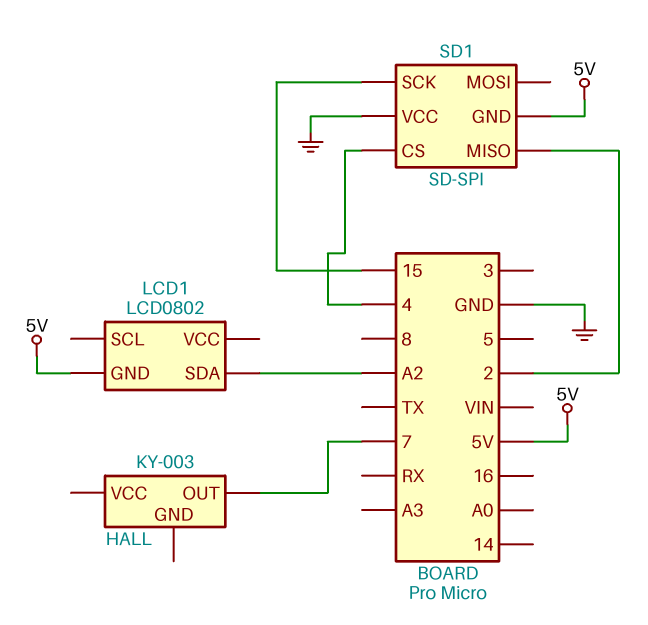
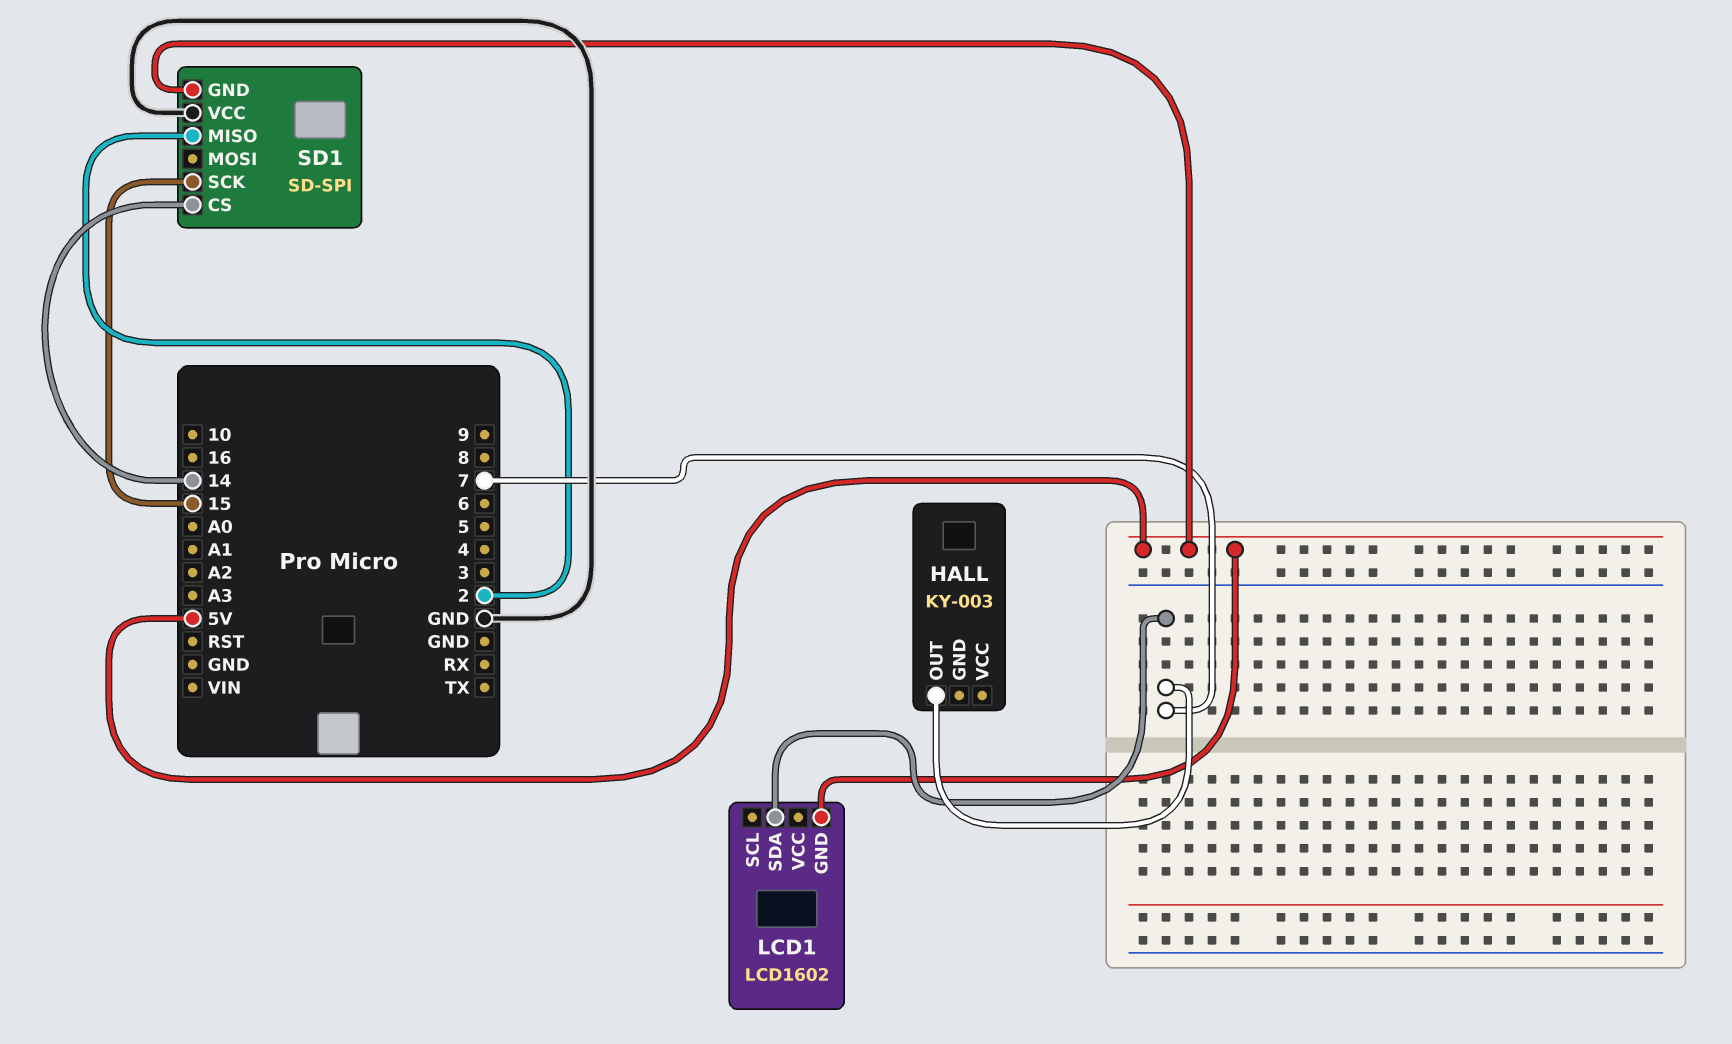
LCD1: LCD0802 -> LCD1602
LCD1 pin SDA: A2 -> 7
SD1 pin CS: 4 -> 14

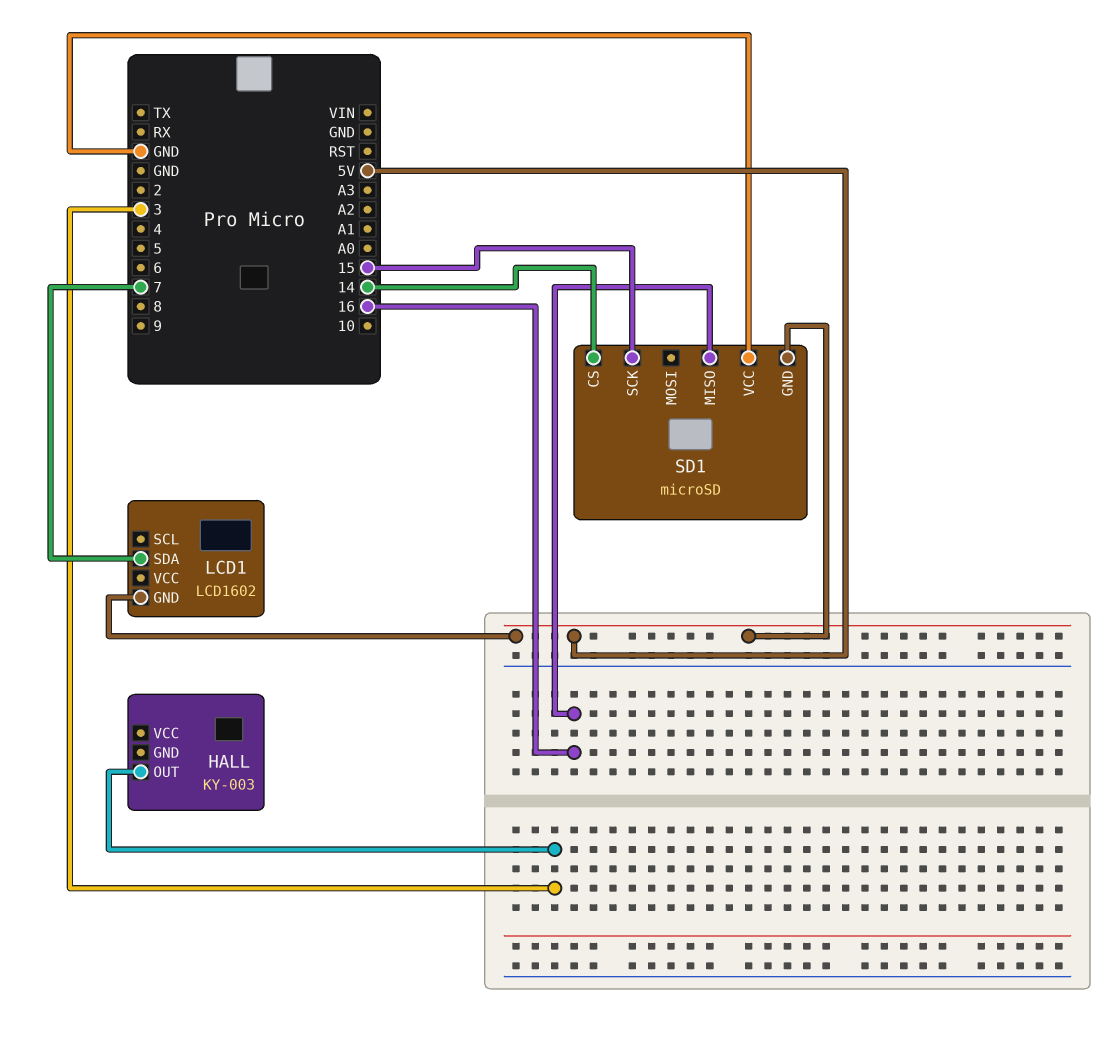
HALL pin OUT: 7 -> 3
SD1: SD-SPI -> microSD
SD1 pin MISO: 2 -> 16

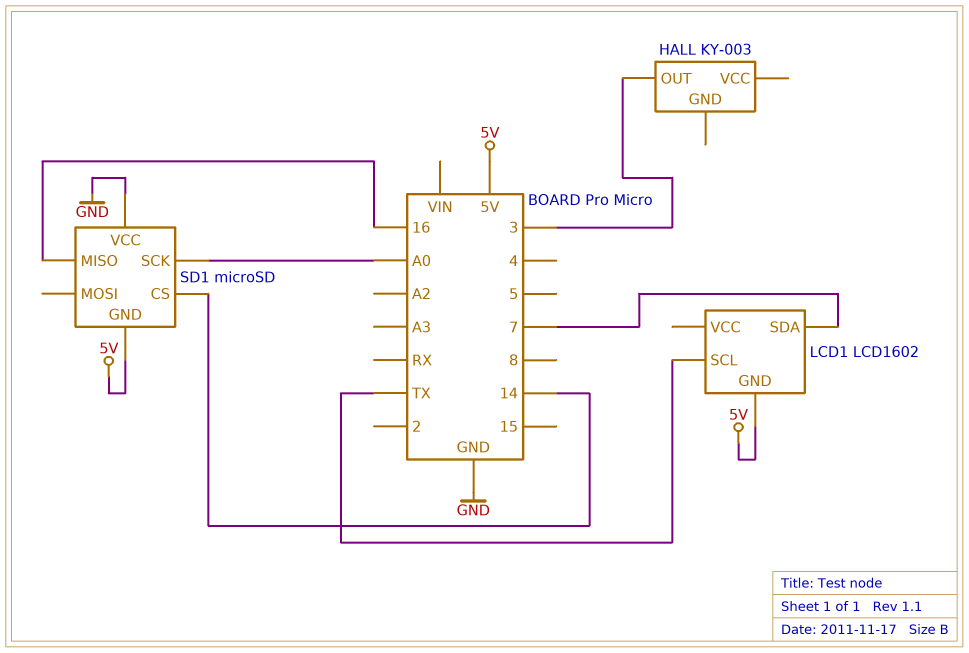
LCD1 pin SCL: none -> TX
SD1 pin SCK: 15 -> A0

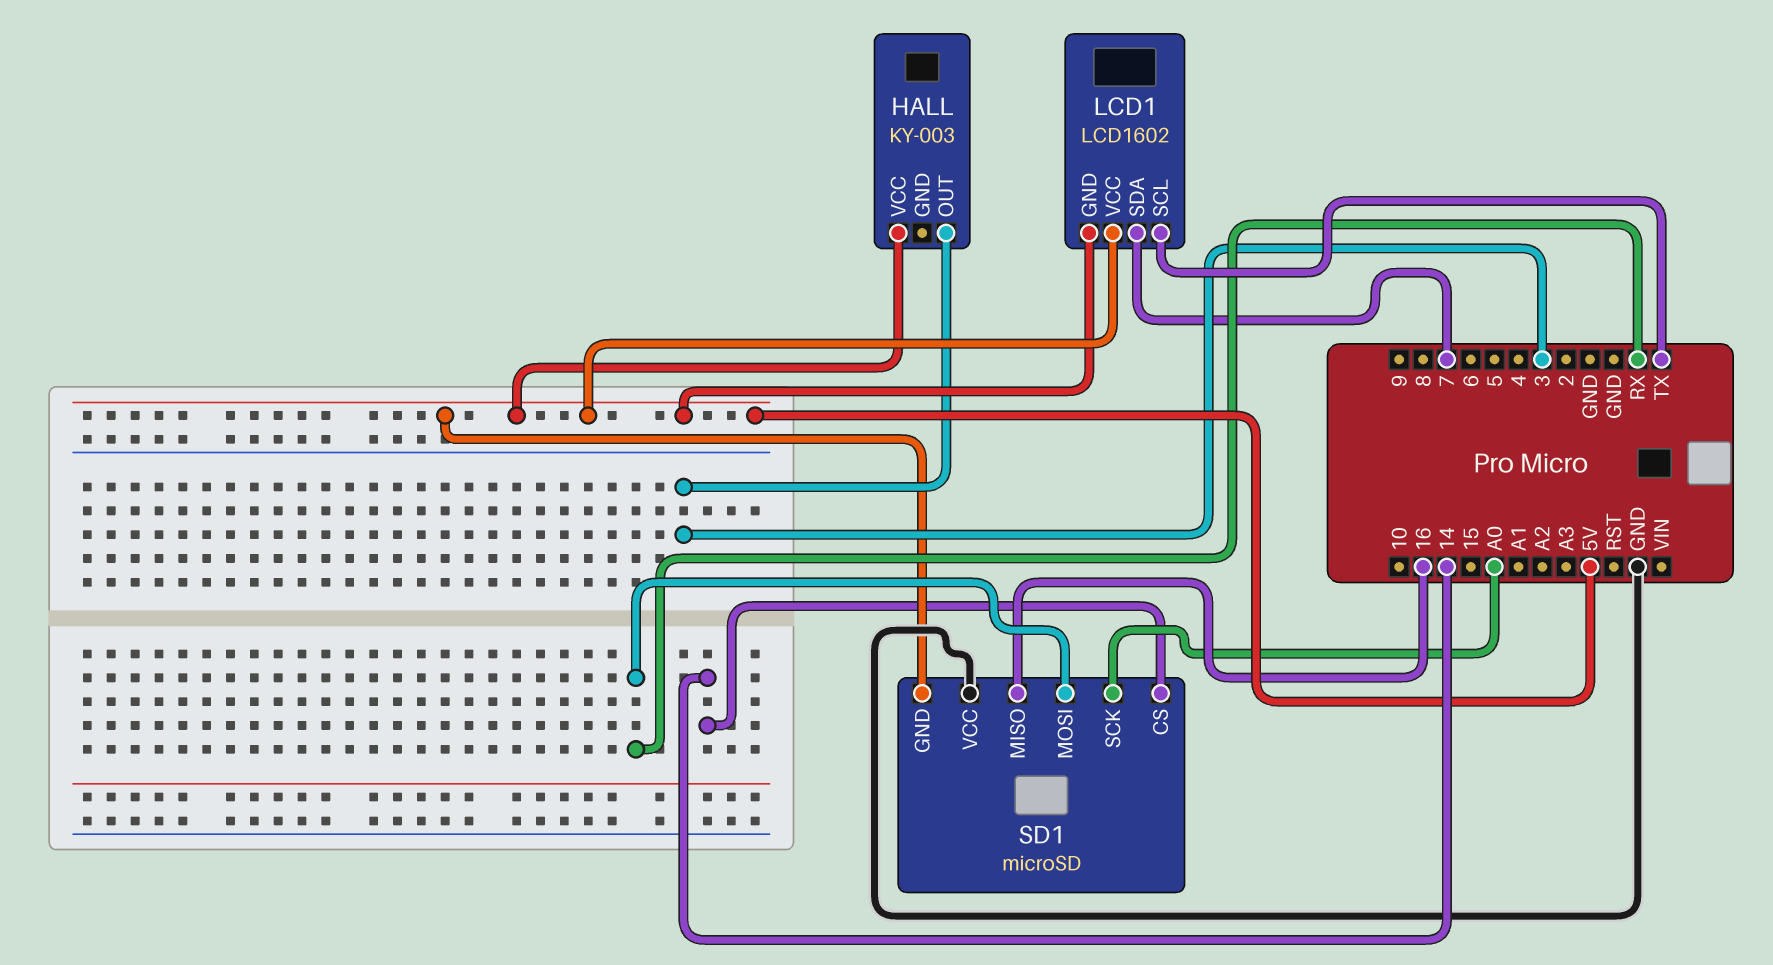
HALL pin VCC: none -> 5V
LCD1 pin VCC: none -> 5V
SD1 pin MOSI: none -> RX

